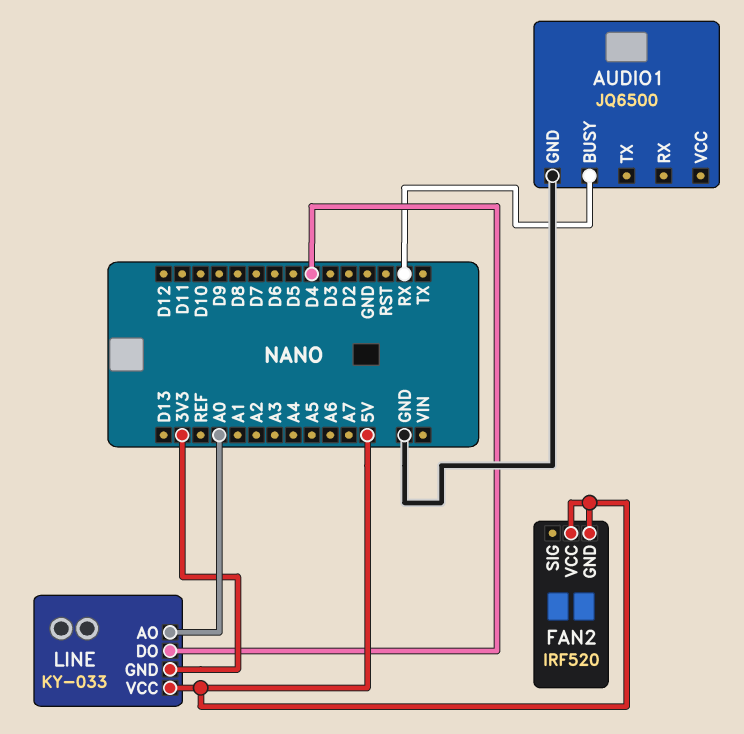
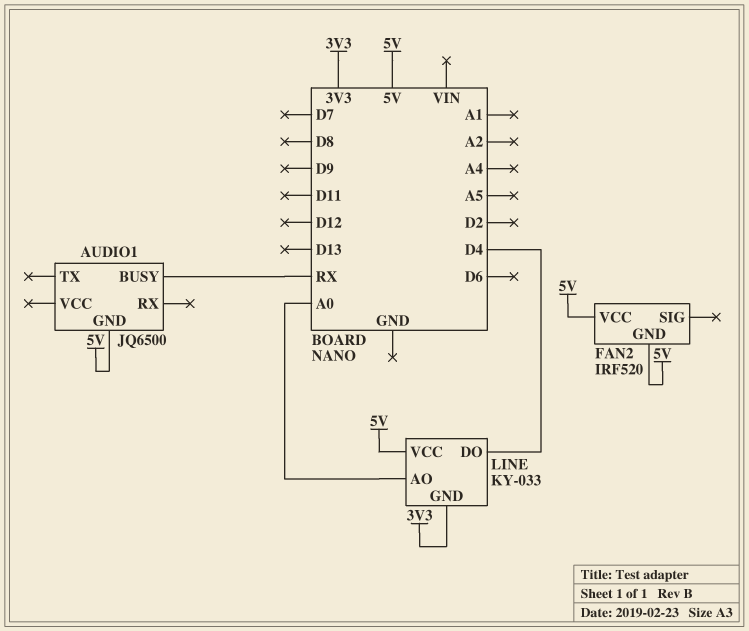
AUDIO1 pin GND: GND -> 5V

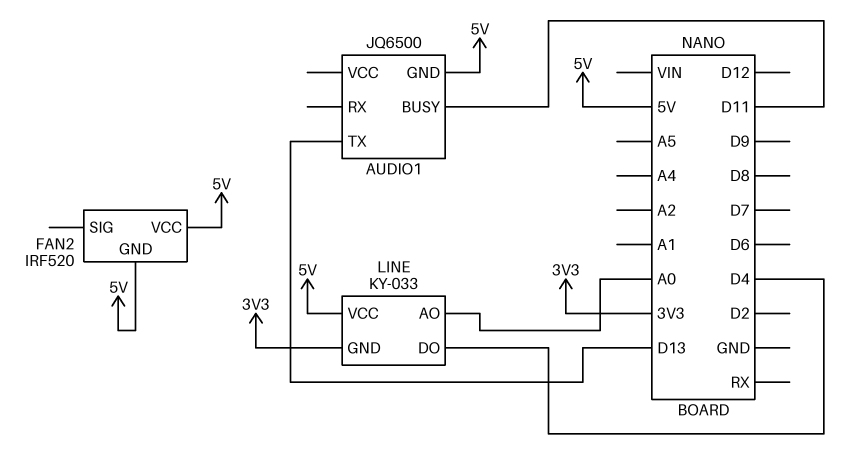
AUDIO1 pin BUSY: RX -> D11
AUDIO1 pin TX: none -> D13

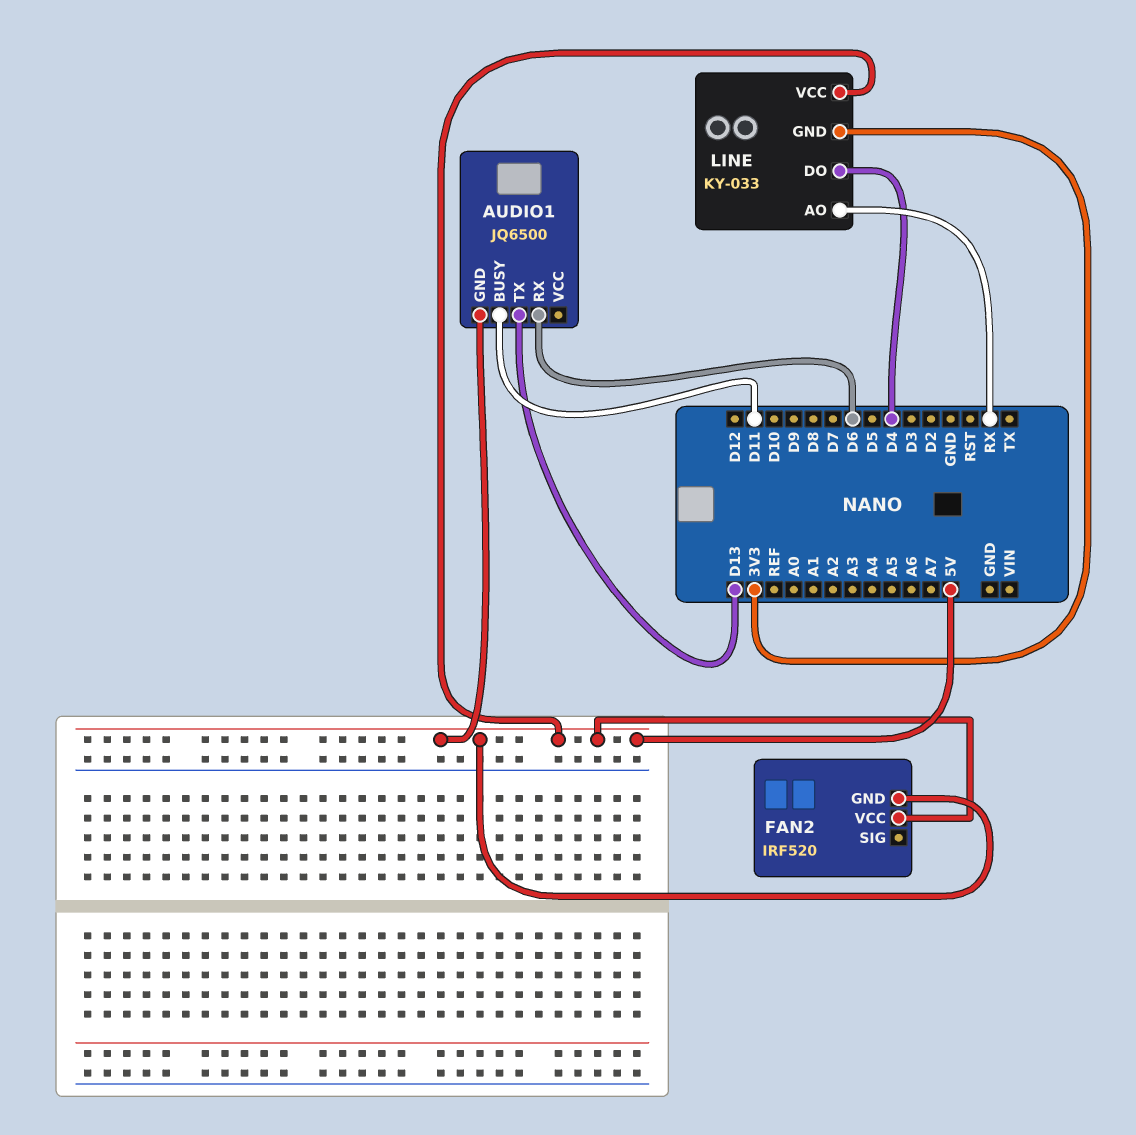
AUDIO1 pin RX: none -> D6
LINE pin AO: A0 -> RX

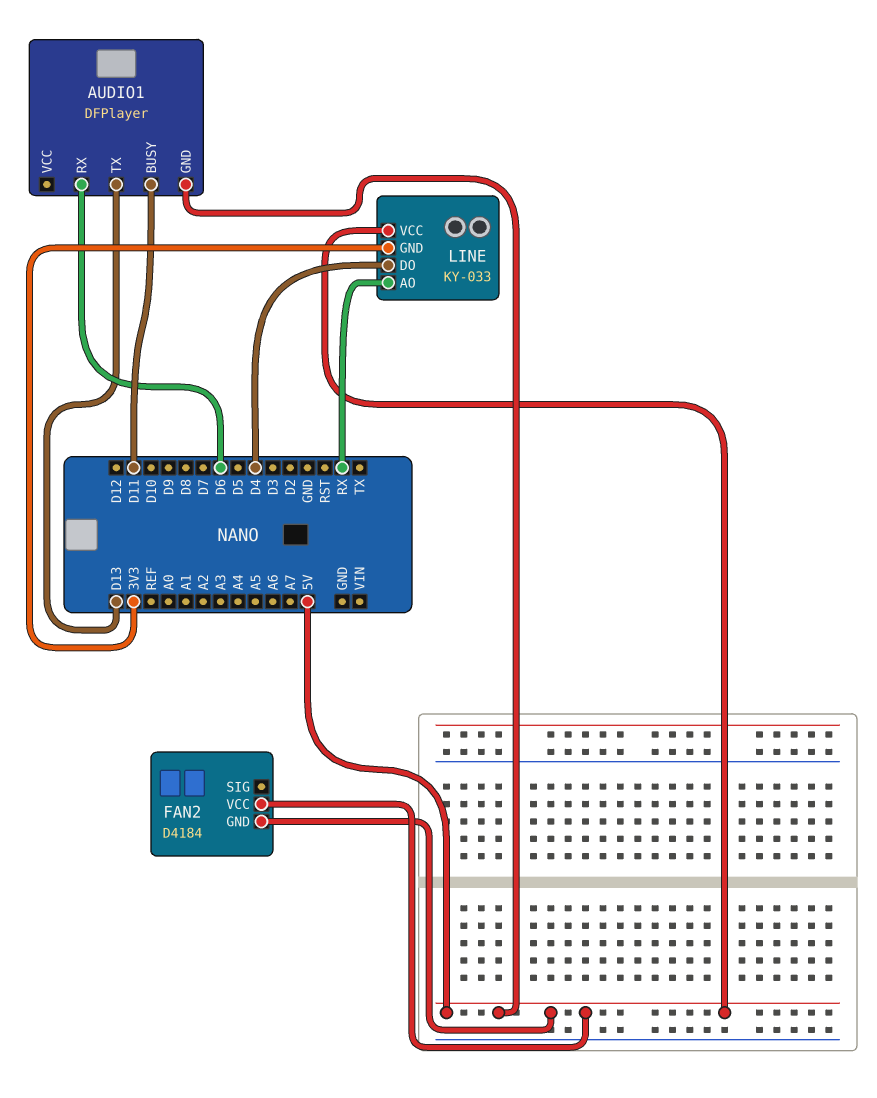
AUDIO1: JQ6500 -> DFPlayer
FAN2: IRF520 -> D4184

